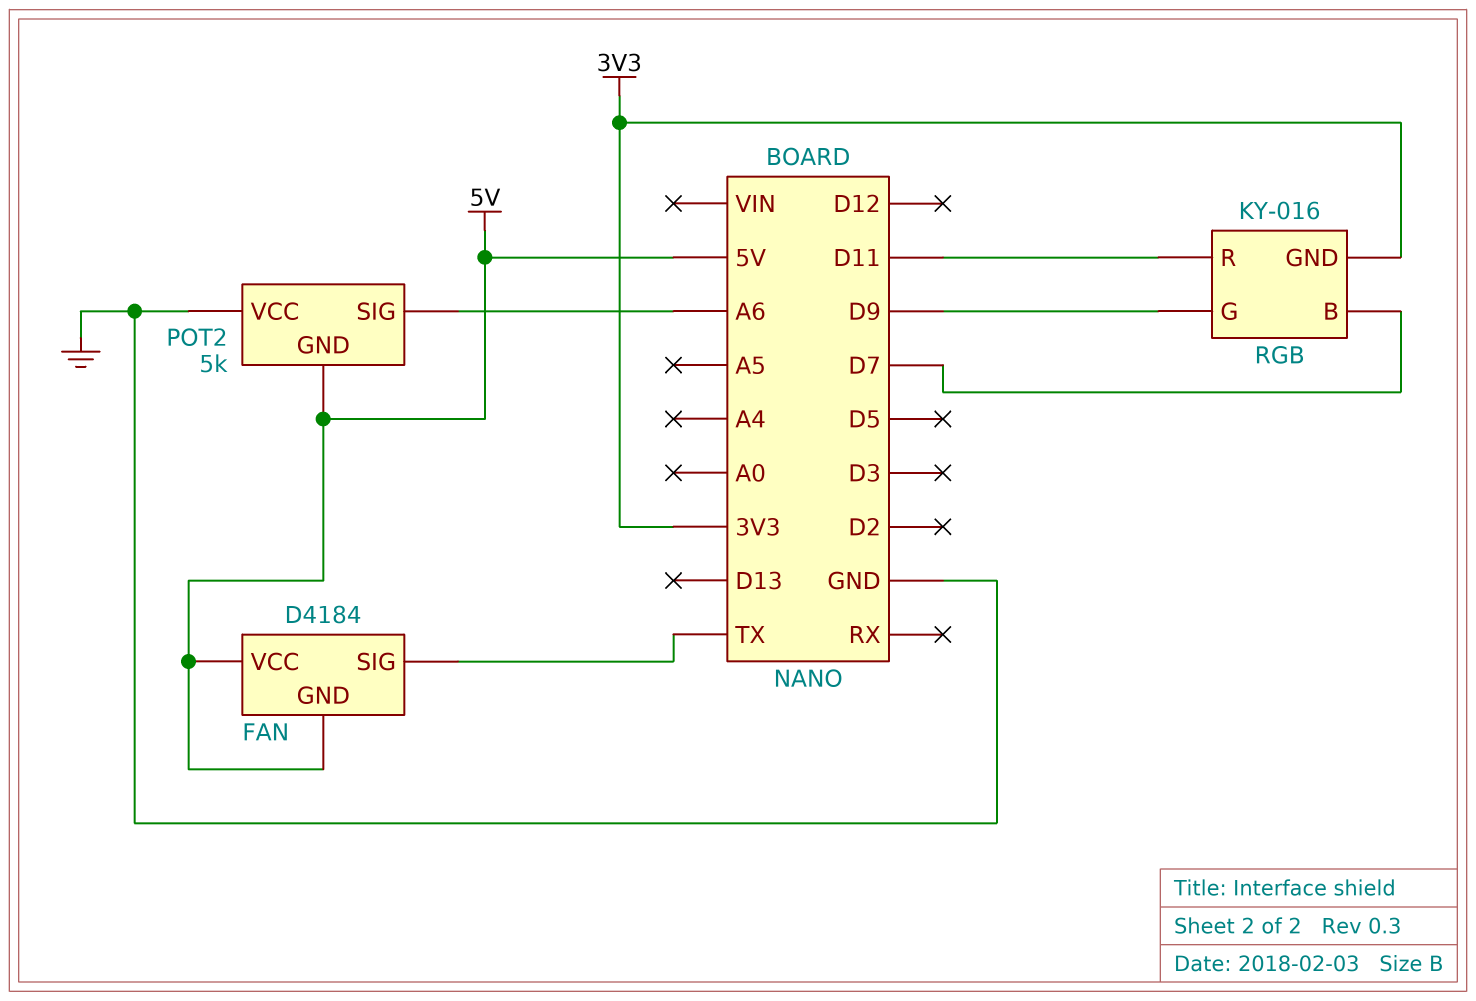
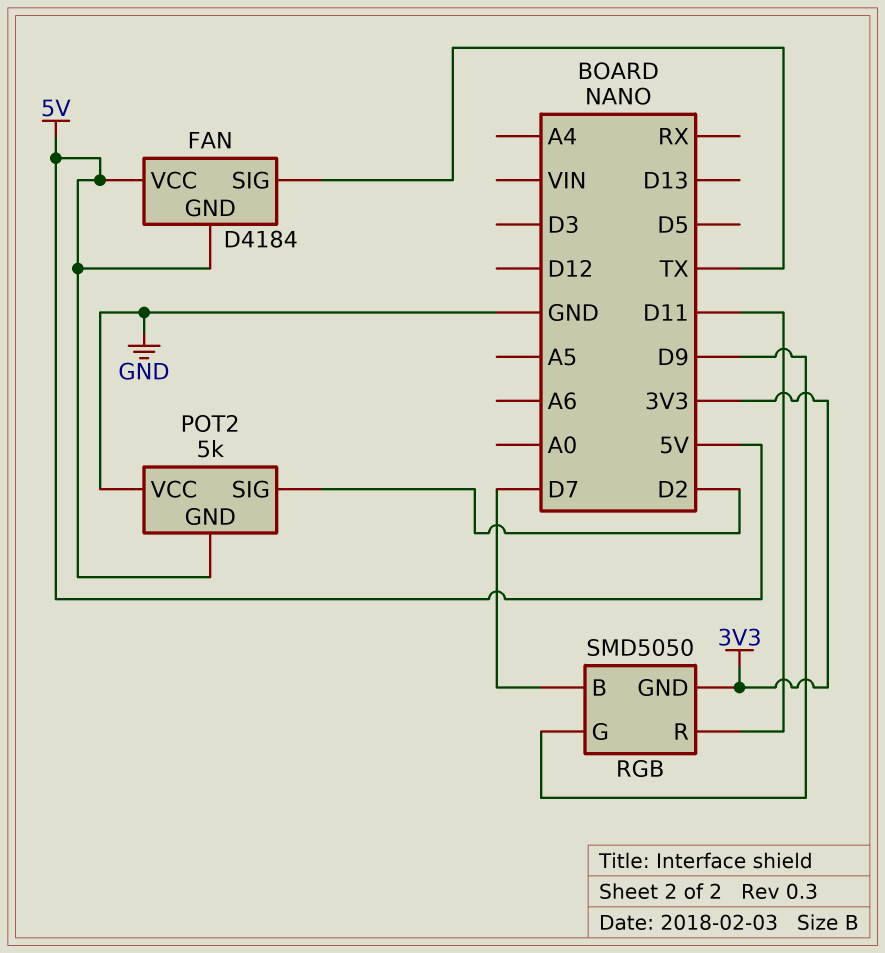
POT2 pin SIG: A6 -> D2
RGB: KY-016 -> SMD5050

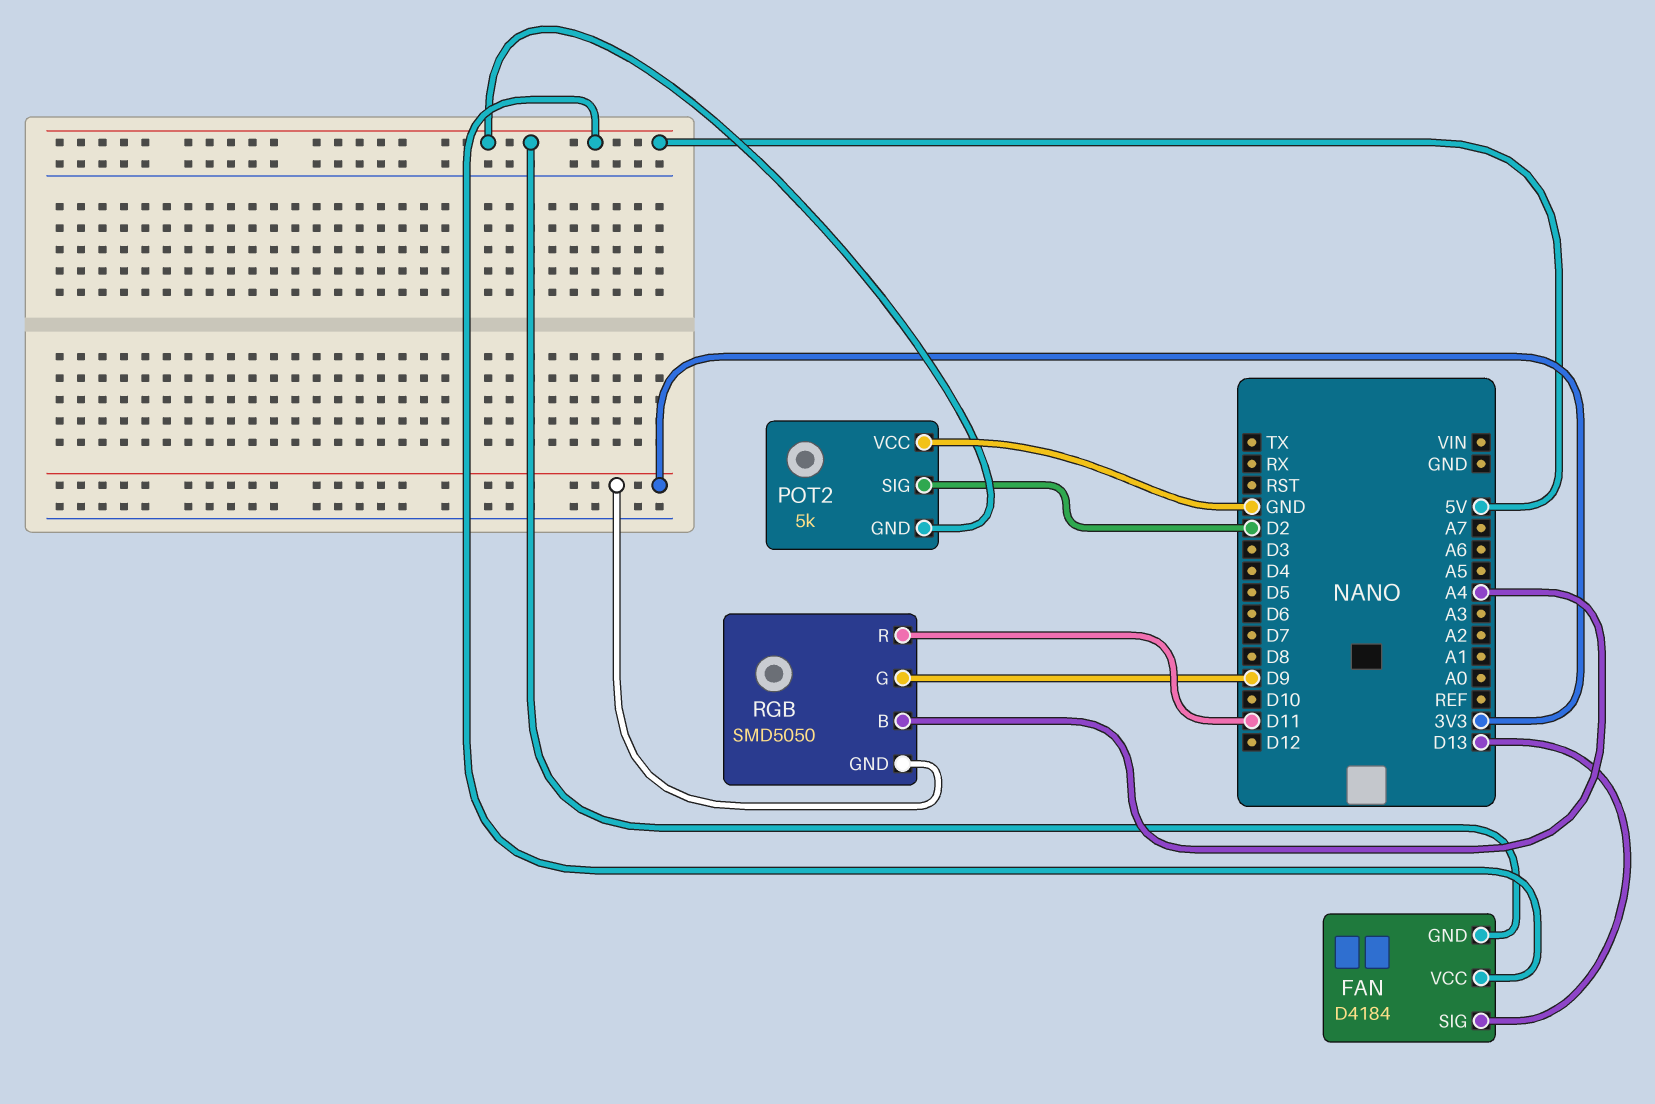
FAN pin SIG: TX -> D13
RGB pin B: D7 -> A4

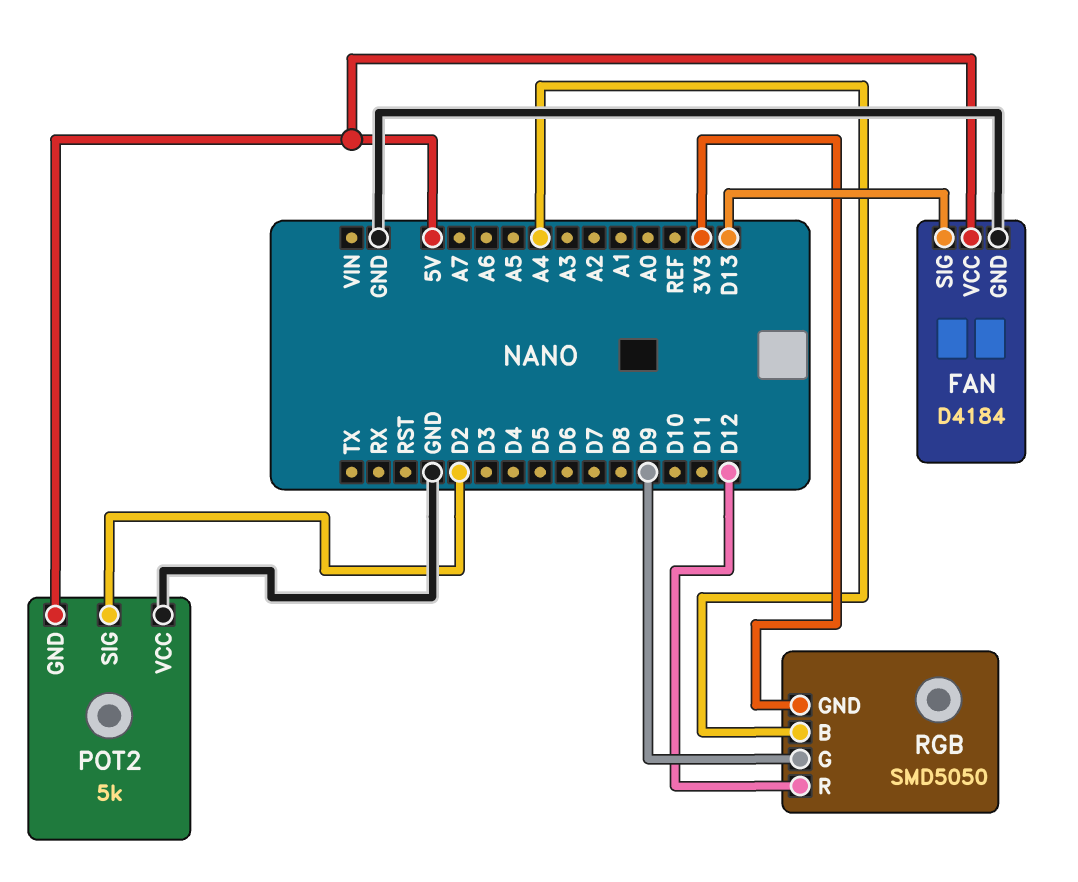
FAN pin GND: 5V -> GND
RGB pin R: D11 -> D12

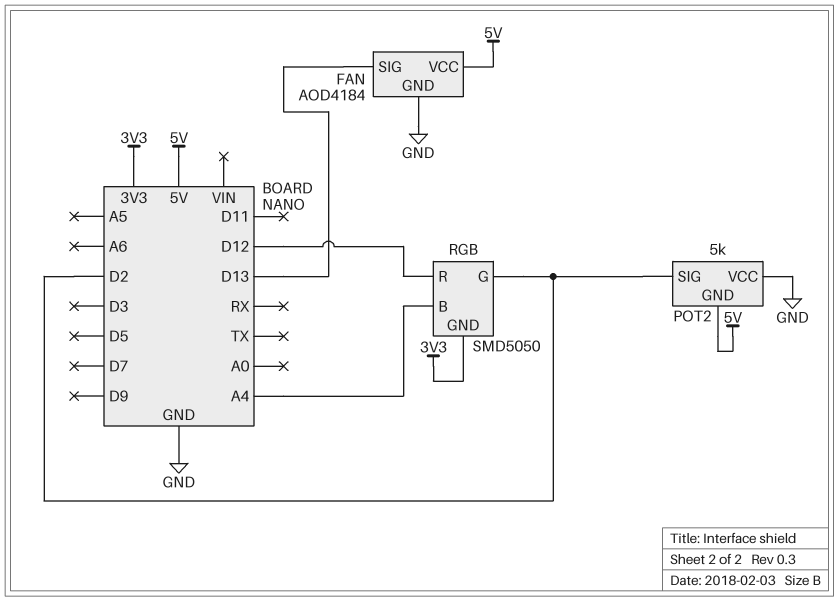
FAN: D4184 -> AOD4184
RGB pin G: D9 -> D2

